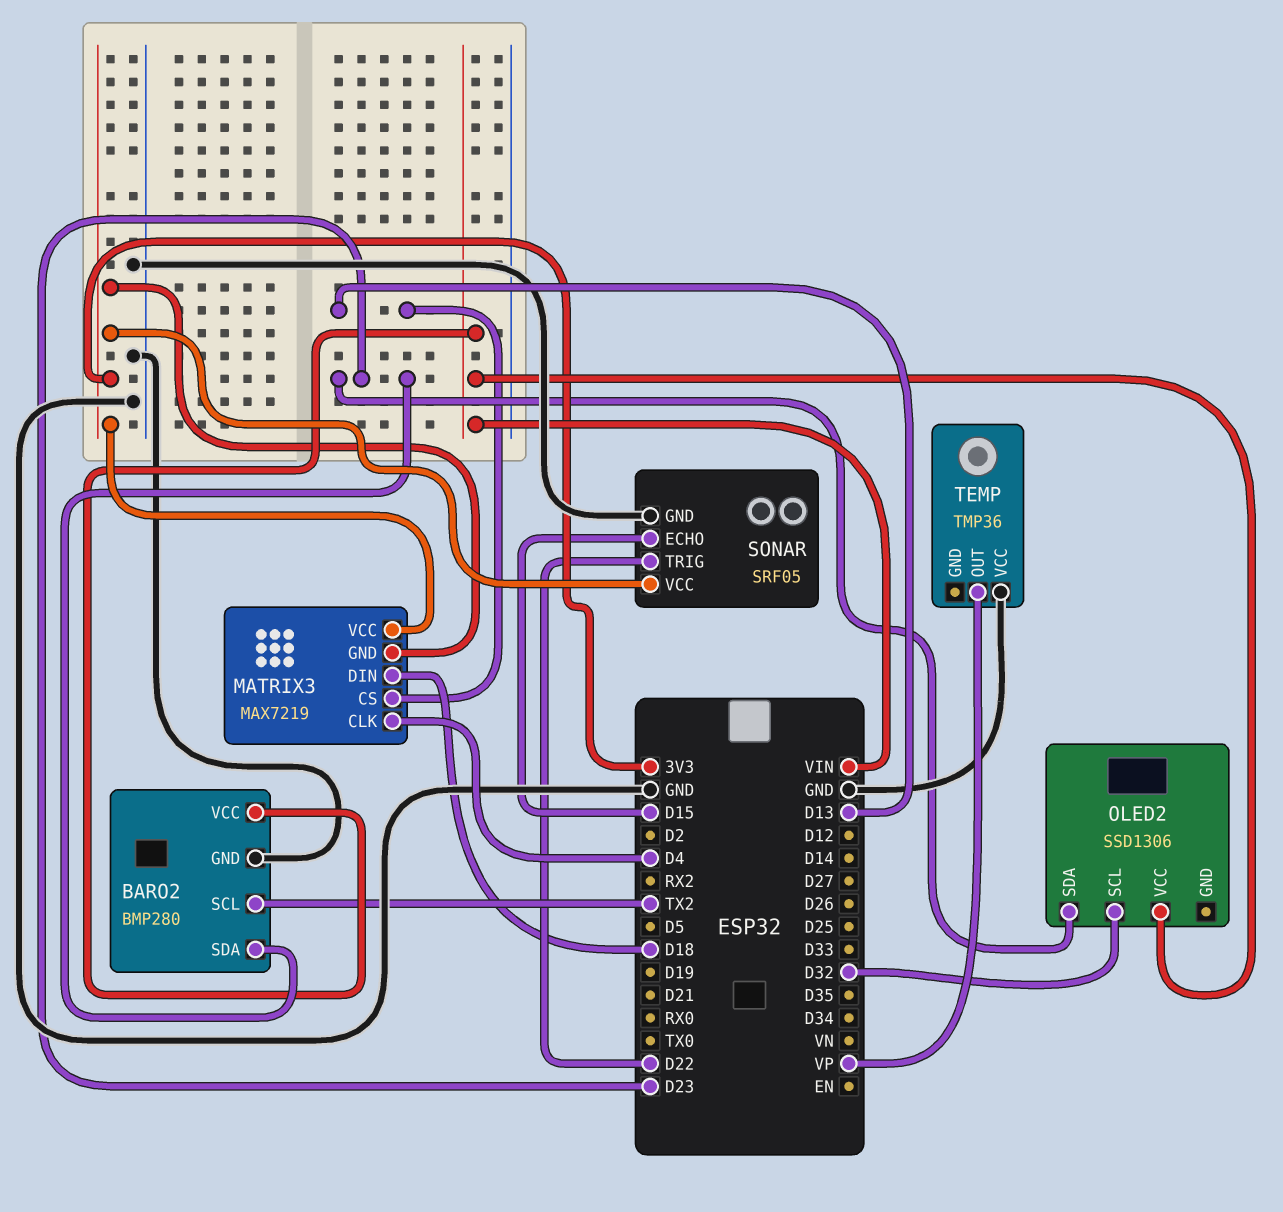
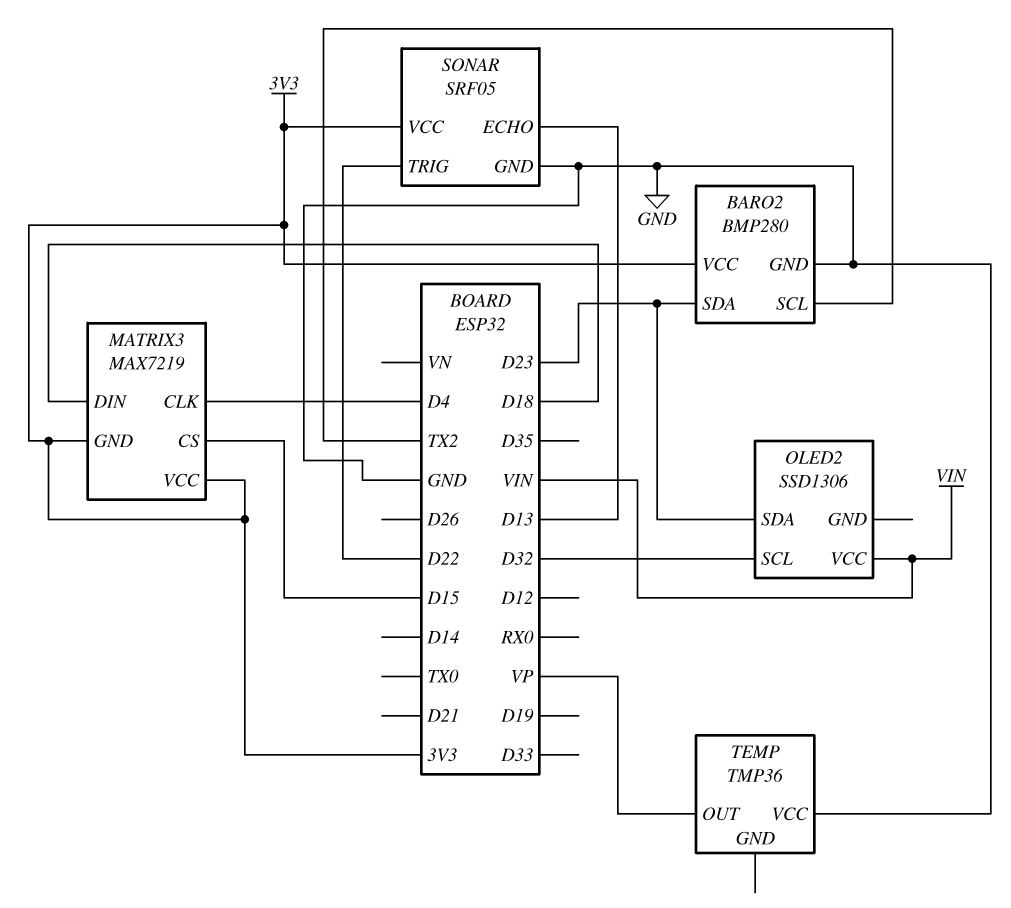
BARO2 pin VCC: VIN -> 3V3
MATRIX3 pin CS: D13 -> D15
SONAR pin ECHO: D15 -> D13

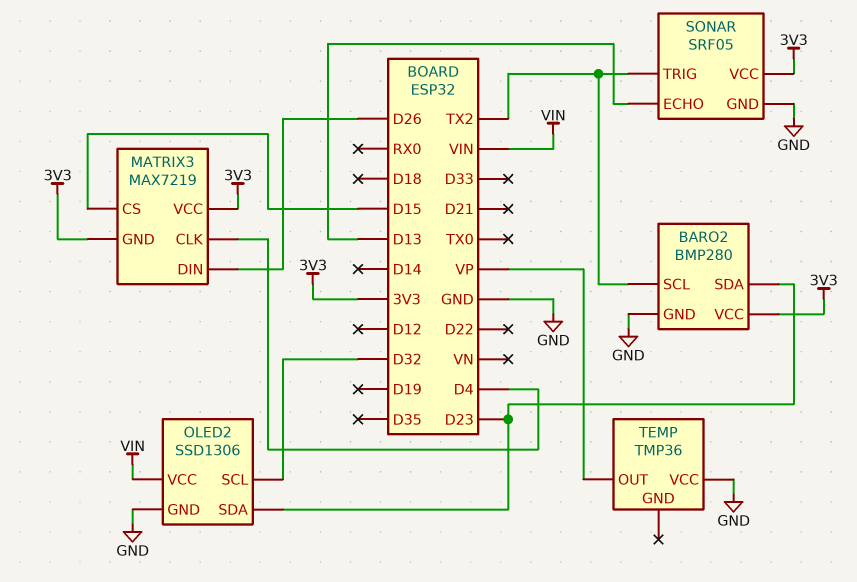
MATRIX3 pin DIN: D18 -> D26
OLED2 pin GND: none -> GND
SONAR pin TRIG: D22 -> TX2

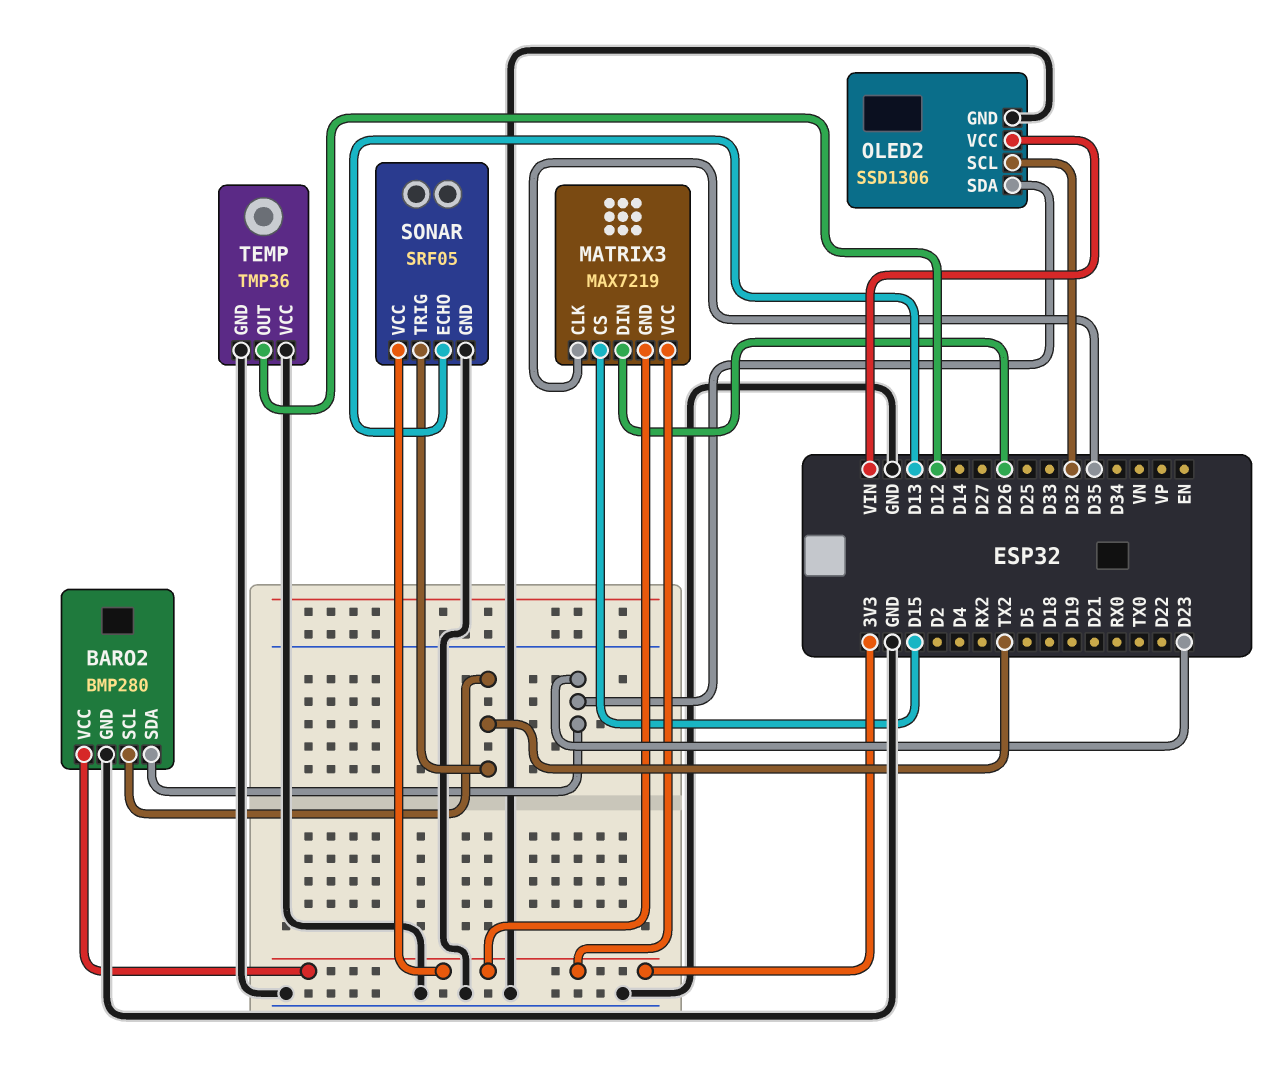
MATRIX3 pin CLK: D4 -> D35
TEMP pin GND: none -> GND
TEMP pin OUT: VP -> D12

